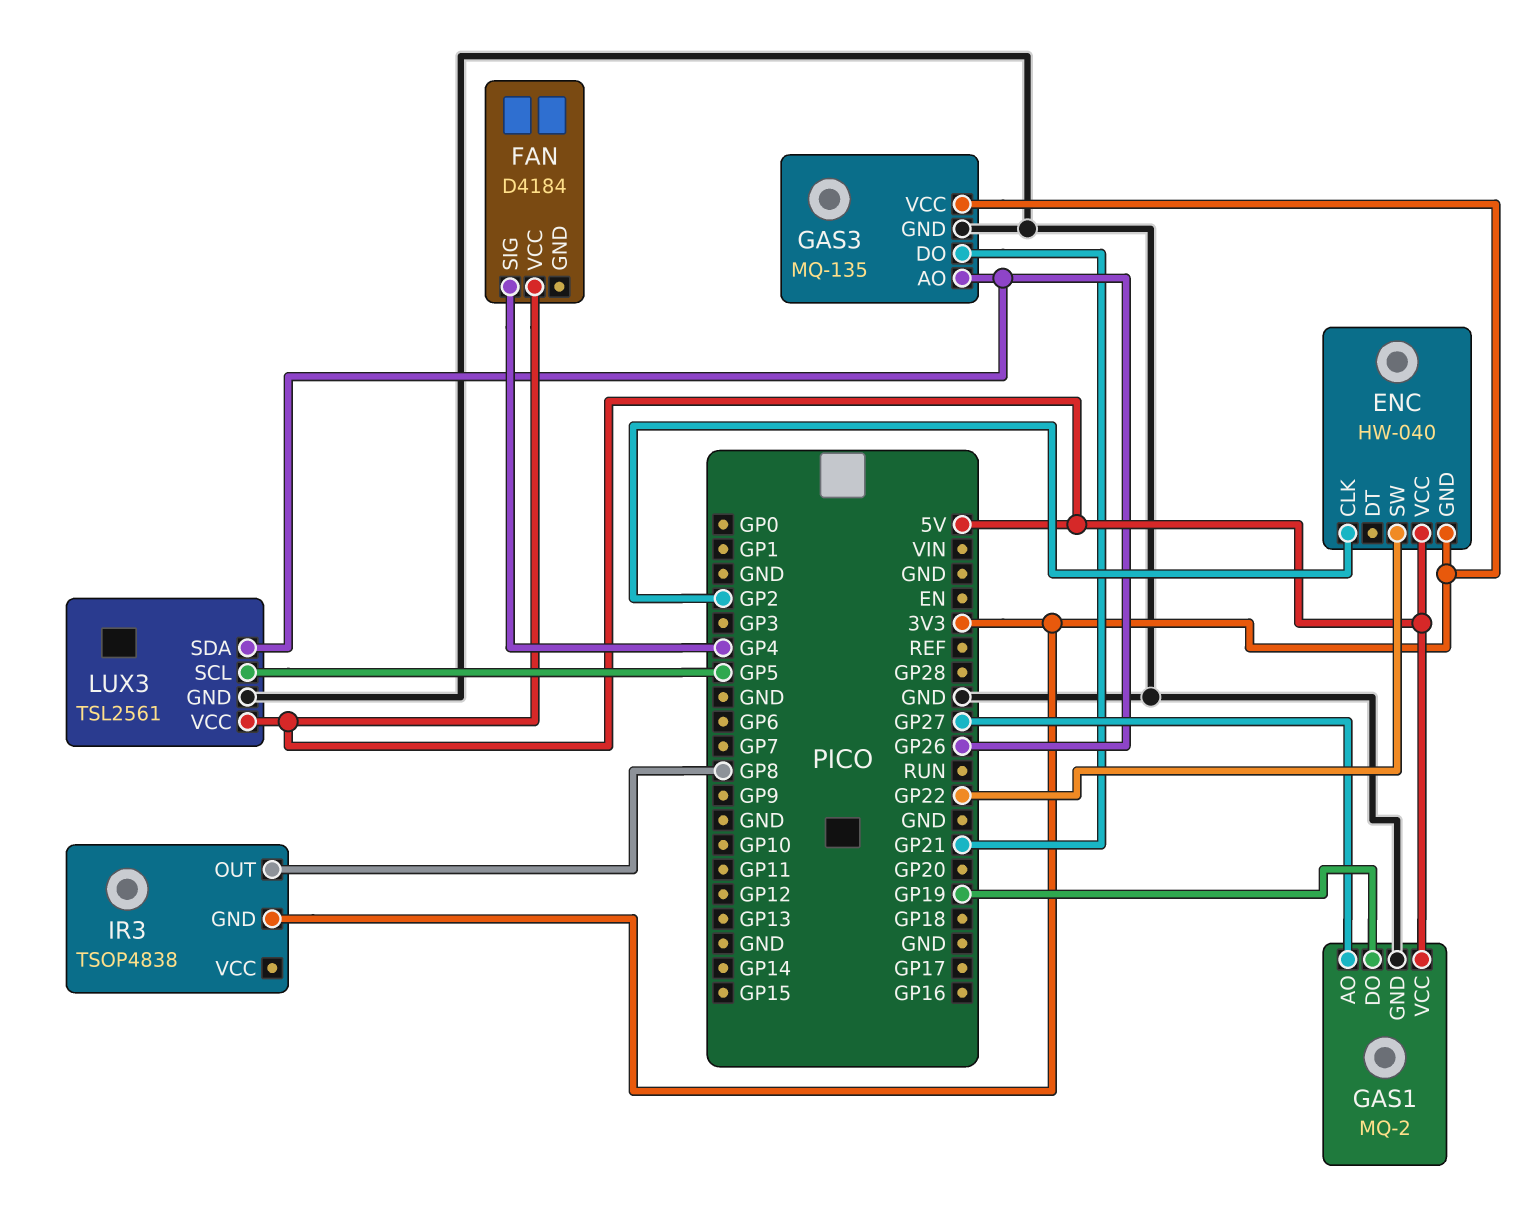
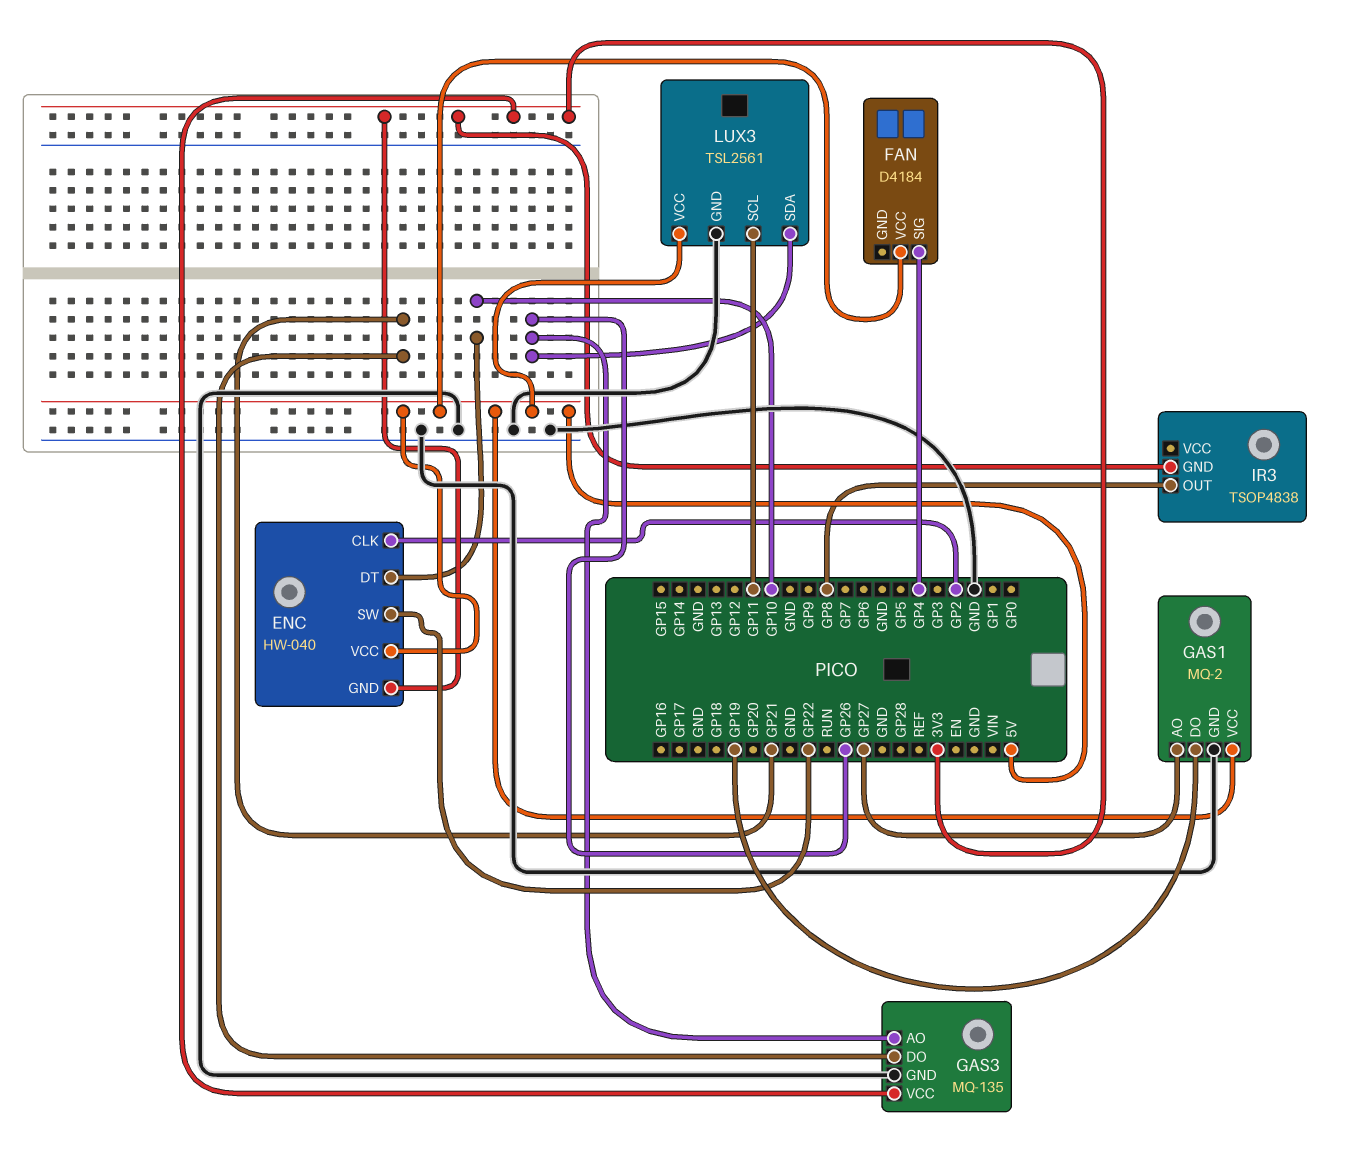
ENC pin DT: none -> GP10
LUX3 pin SCL: GP5 -> GP11

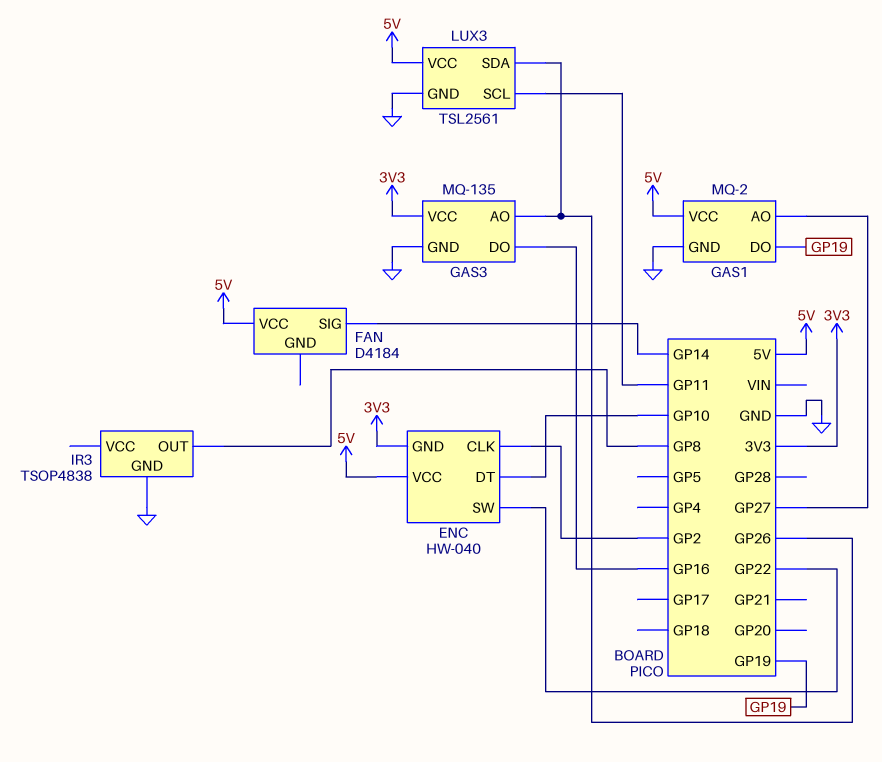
FAN pin SIG: GP4 -> GP14
GAS3 pin DO: GP21 -> GP16
IR3 pin GND: 3V3 -> GND

